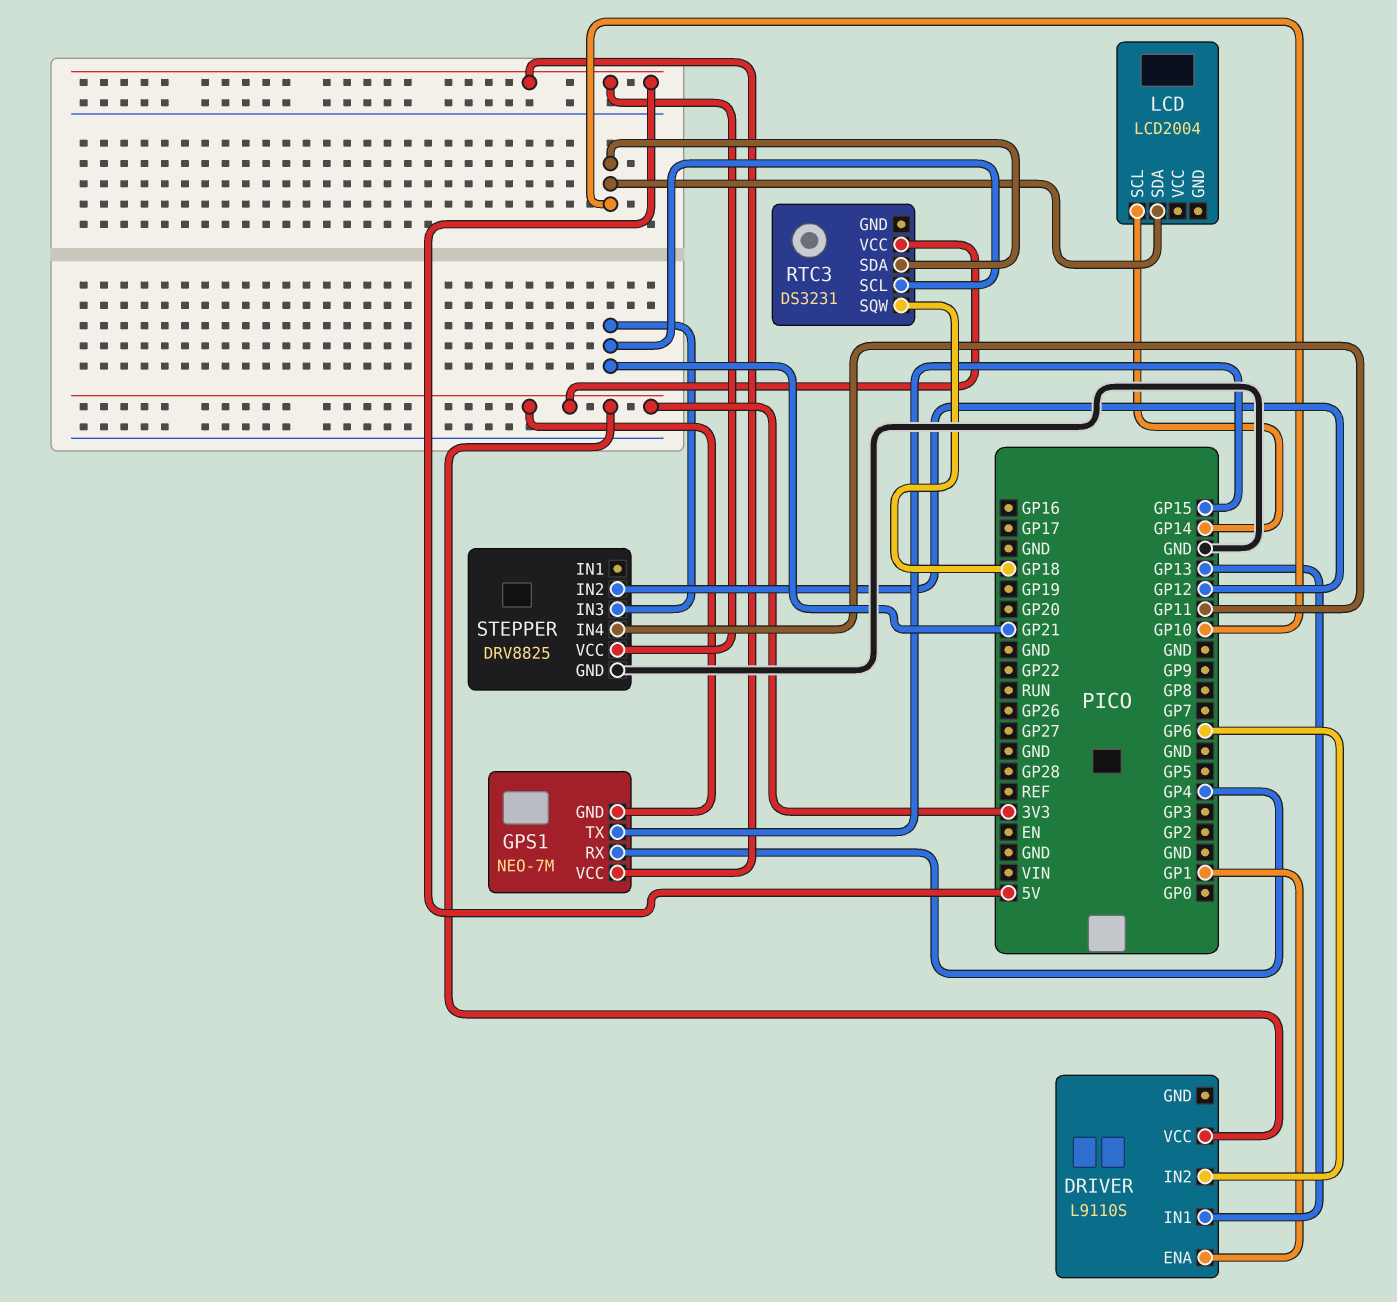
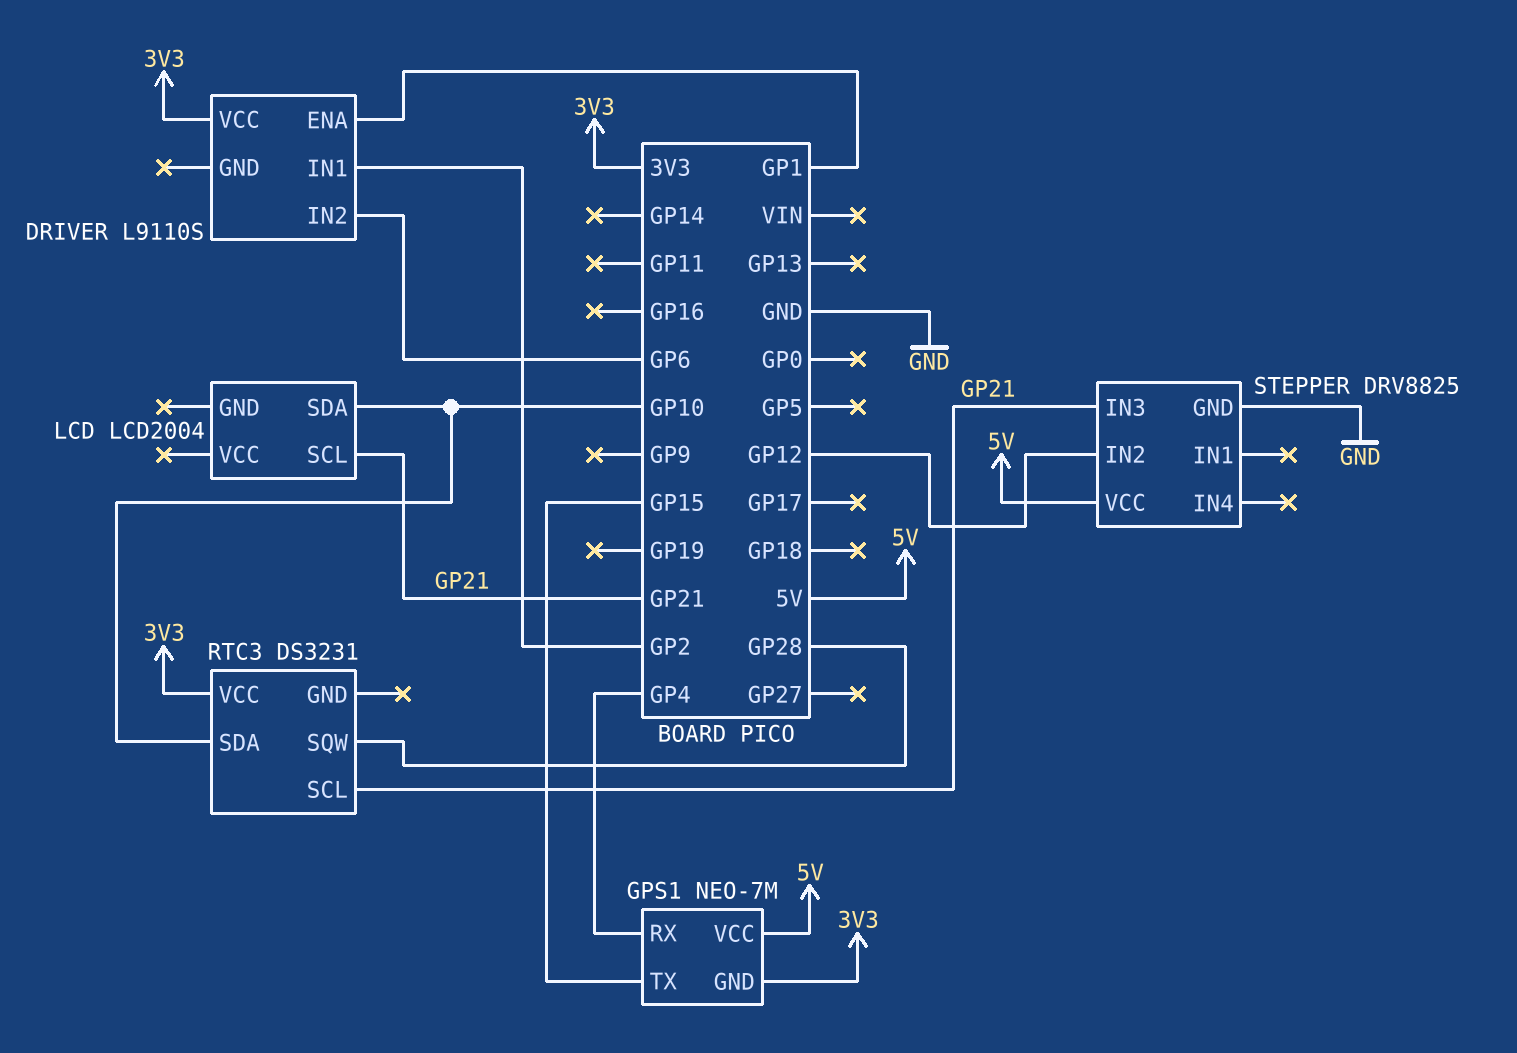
DRIVER pin IN1: GP13 -> GP2
LCD pin SCL: GP14 -> GP21
RTC3 pin SQW: GP18 -> GP28
STEPPER pin IN4: GP11 -> none

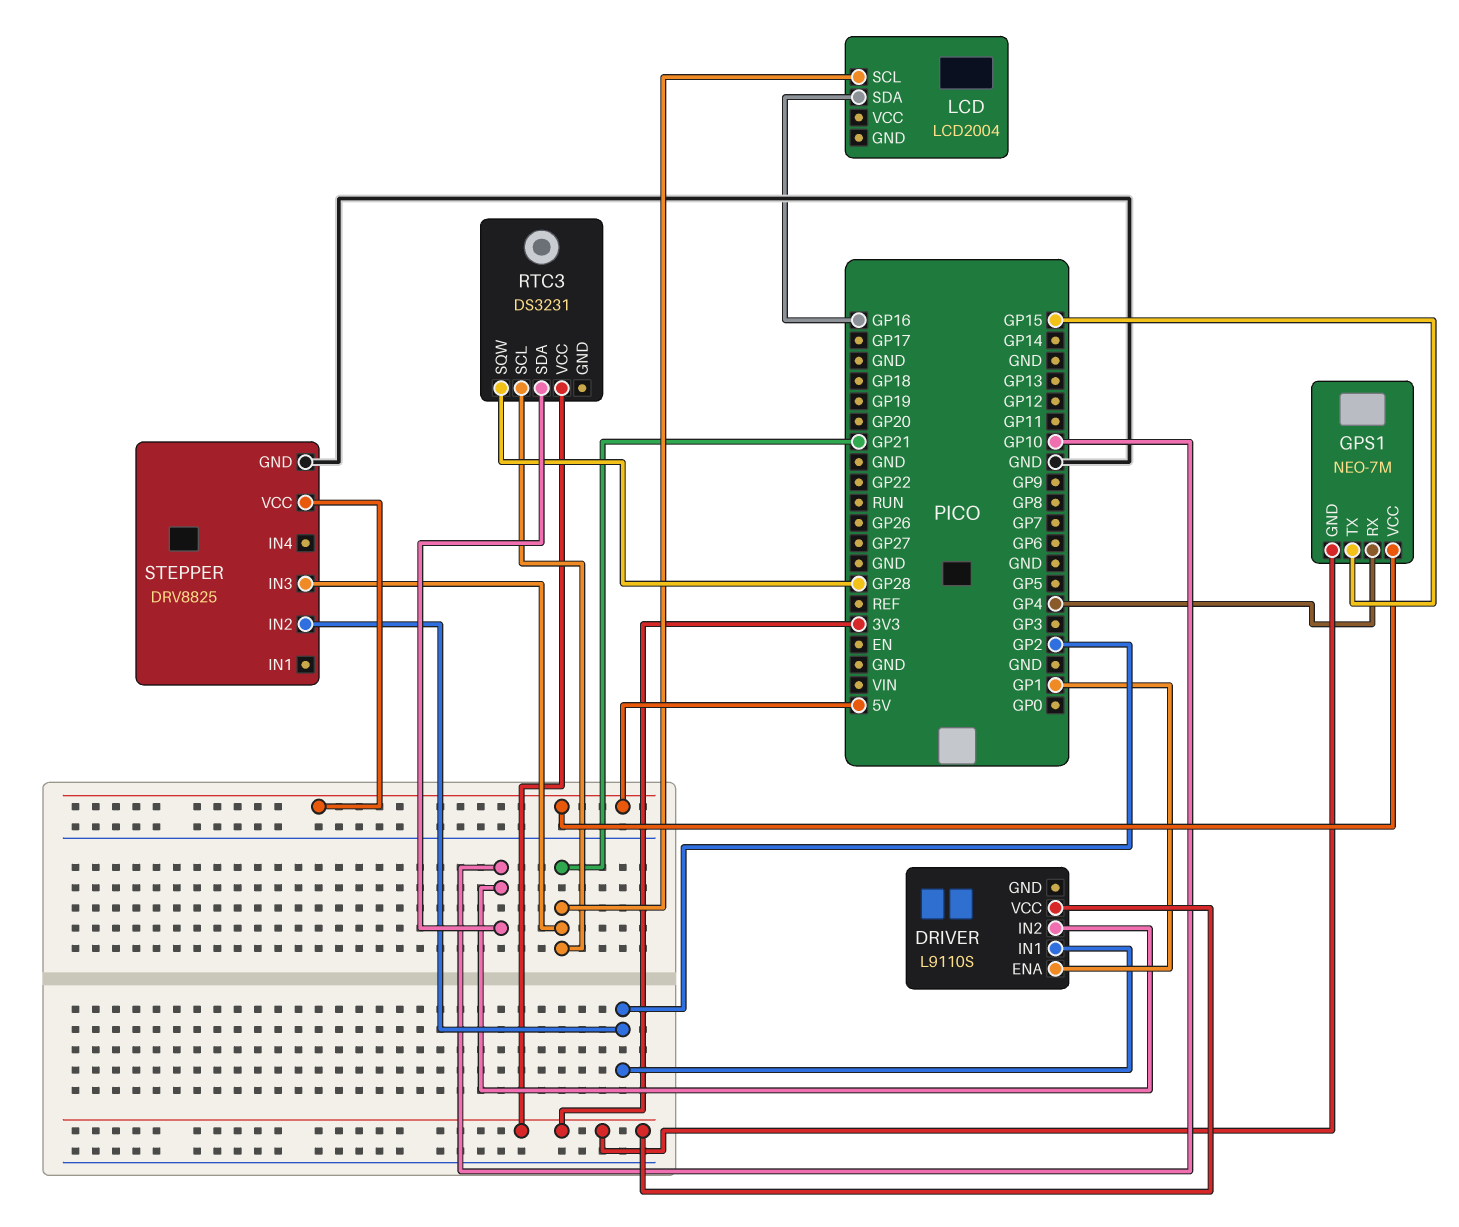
DRIVER pin IN2: GP6 -> GP10
LCD pin SDA: GP10 -> GP16
STEPPER pin IN2: GP12 -> GP2

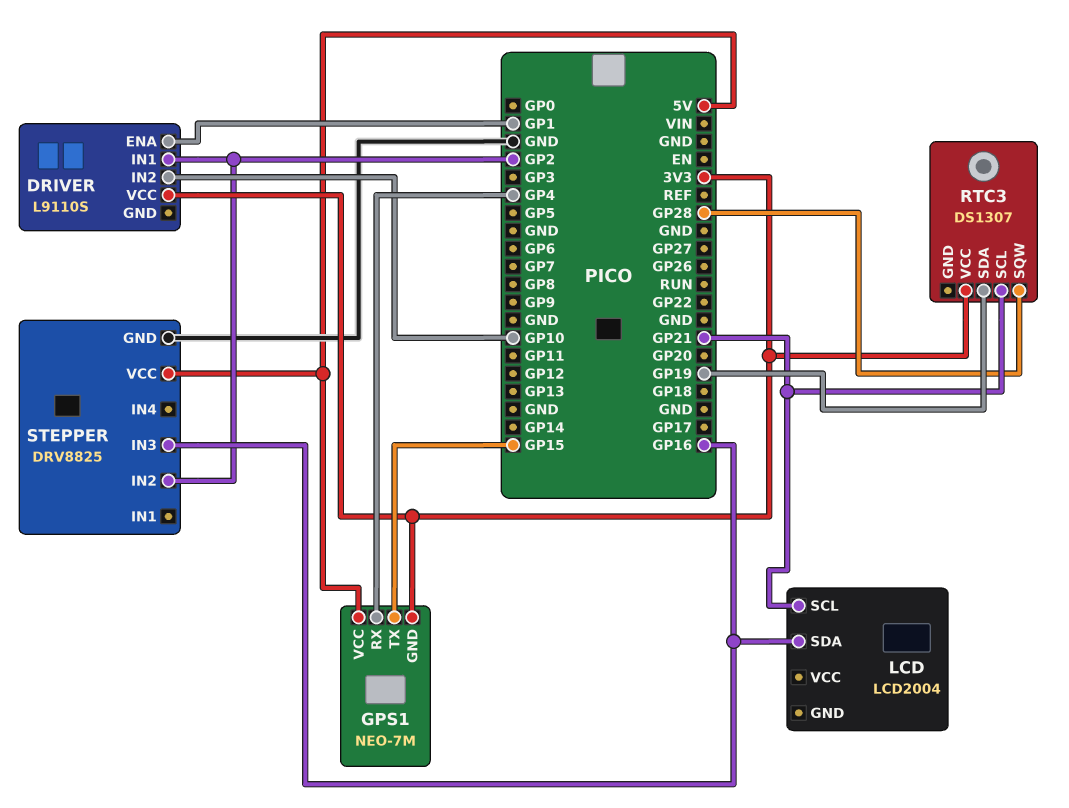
RTC3: DS3231 -> DS1307
RTC3 pin SDA: GP10 -> GP19
STEPPER pin IN3: GP21 -> GP16

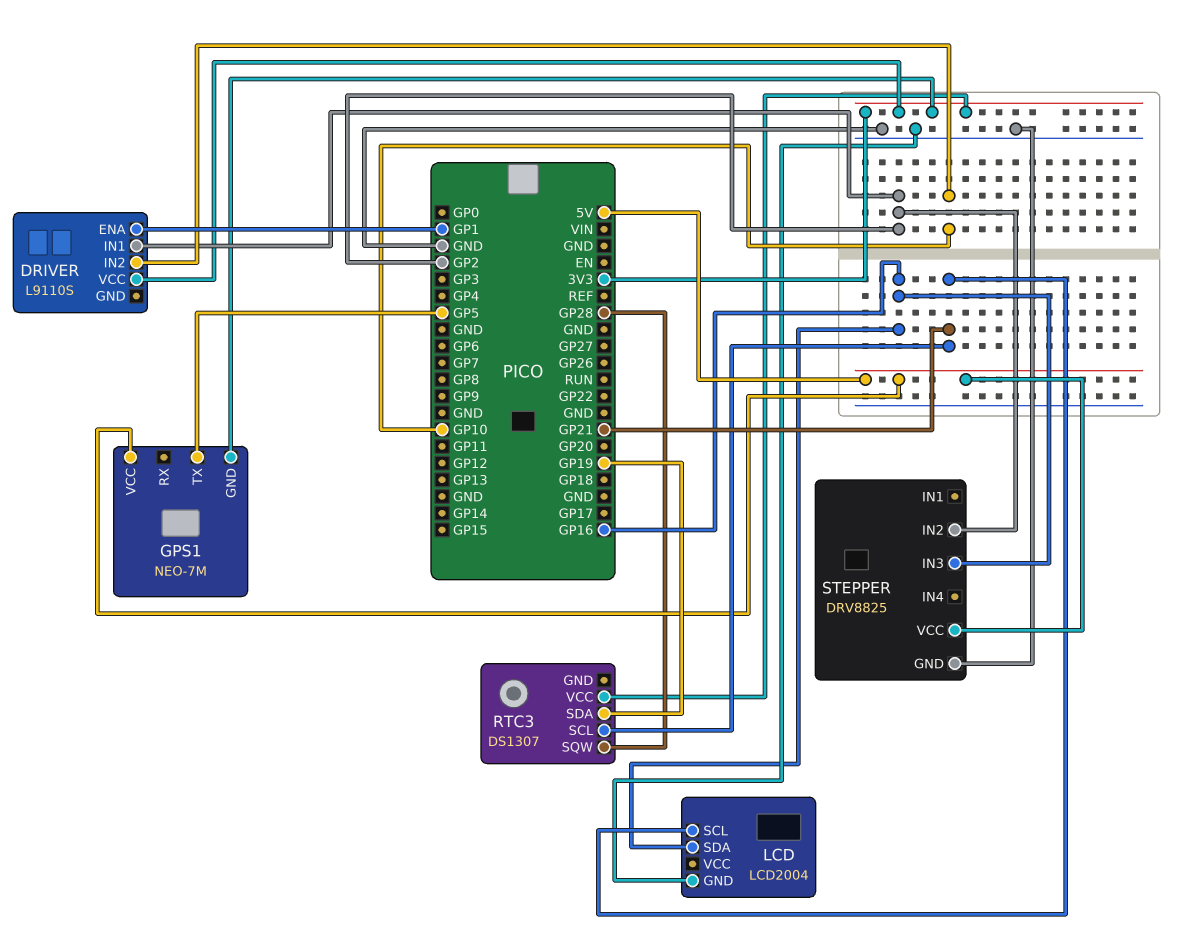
GPS1 pin RX: GP4 -> none
GPS1 pin TX: GP15 -> GP5
LCD pin GND: none -> GND

